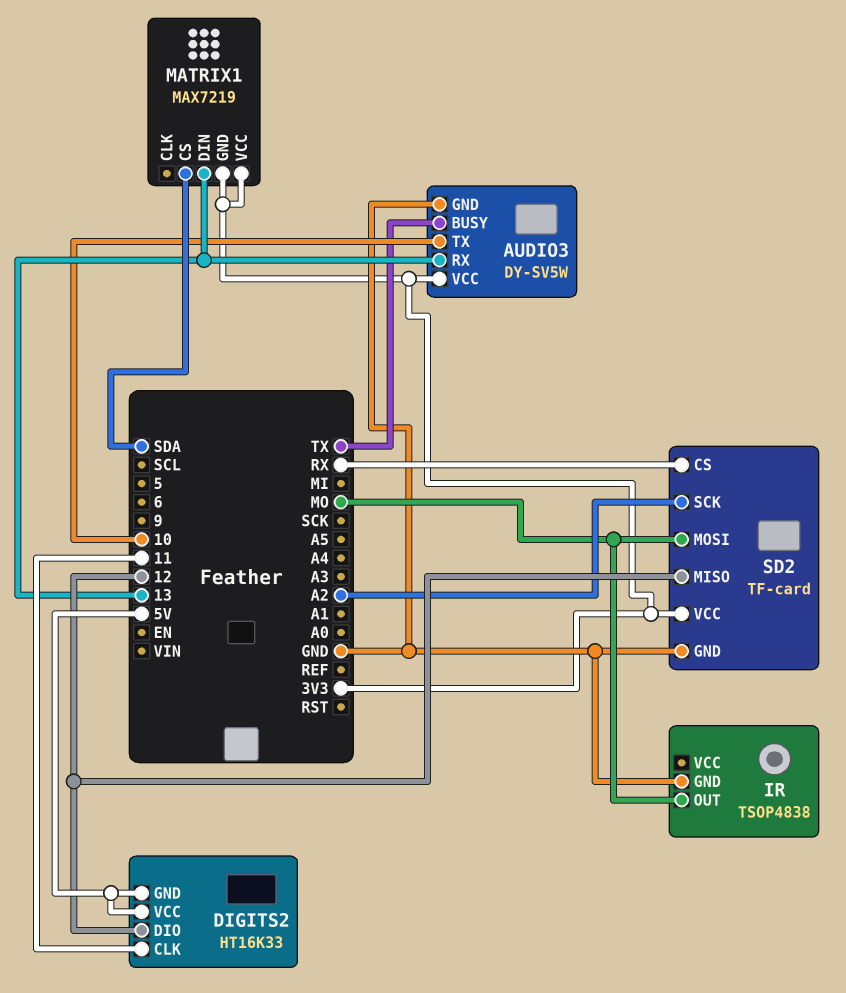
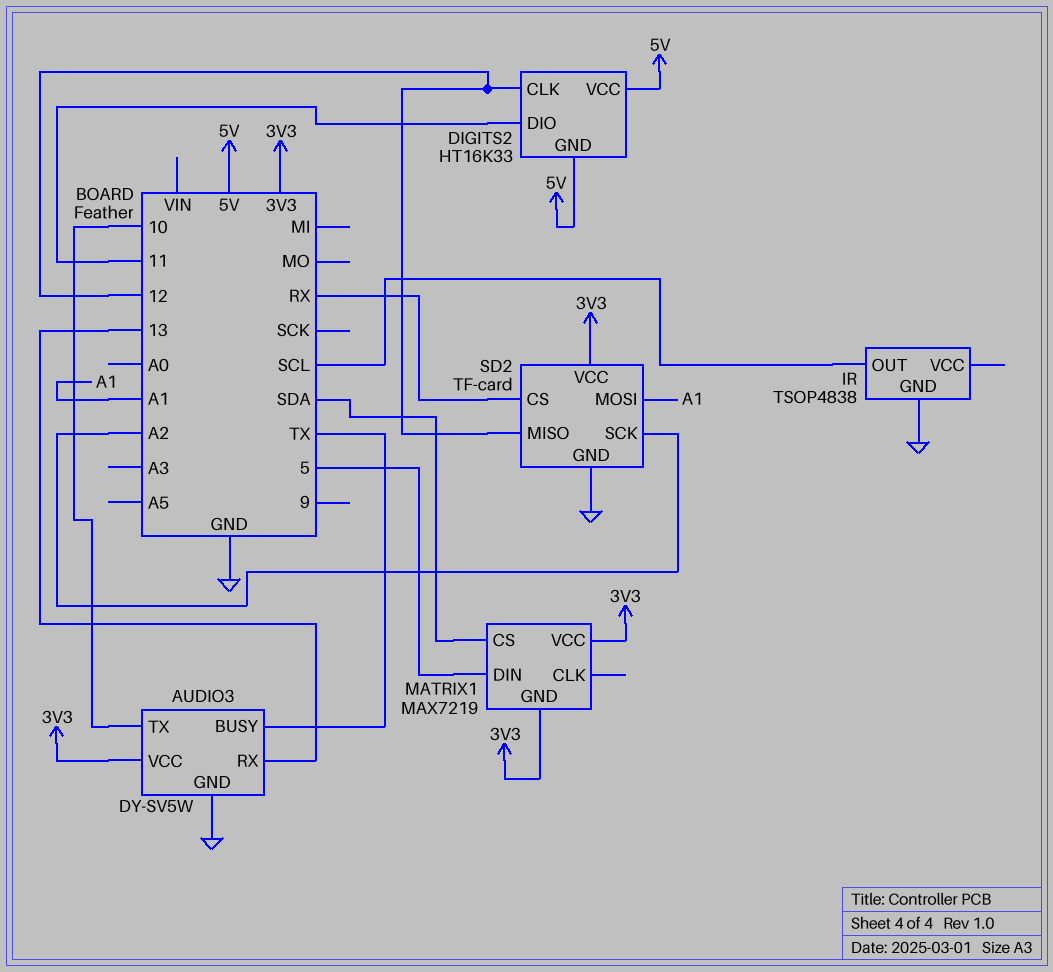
DIGITS2 pin CLK: 11 -> 12
DIGITS2 pin DIO: 12 -> 11
IR pin OUT: MO -> SCL
MATRIX1 pin DIN: 13 -> 5
SD2 pin MOSI: MO -> A1

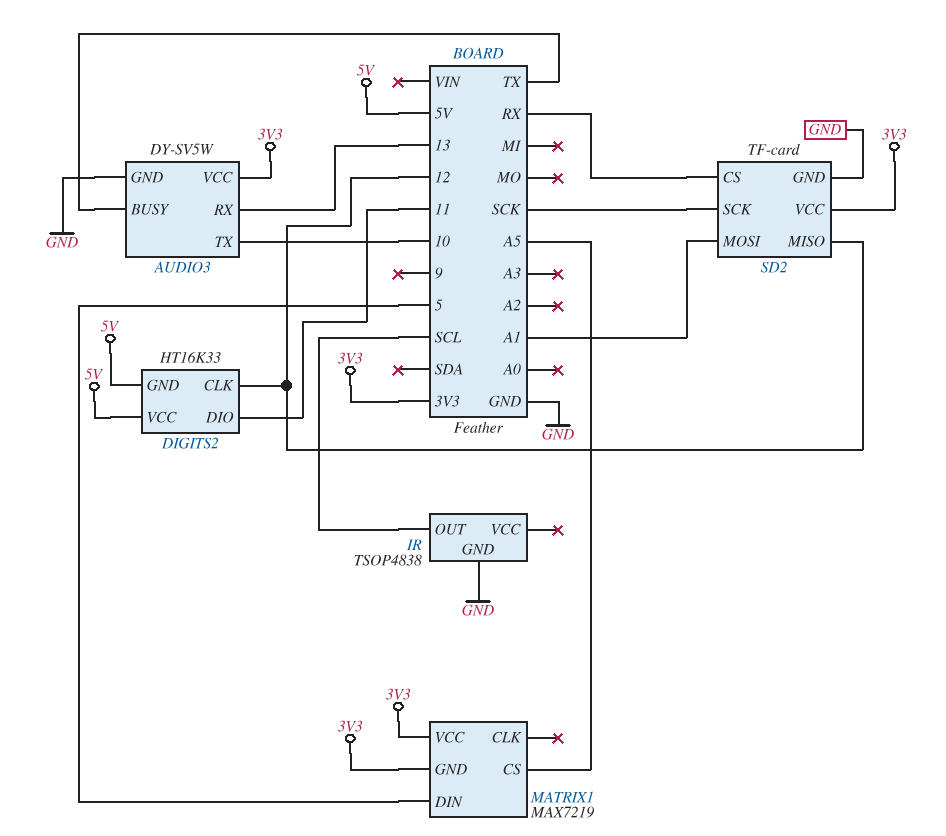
MATRIX1 pin CS: SDA -> A5
SD2 pin SCK: A2 -> SCK

